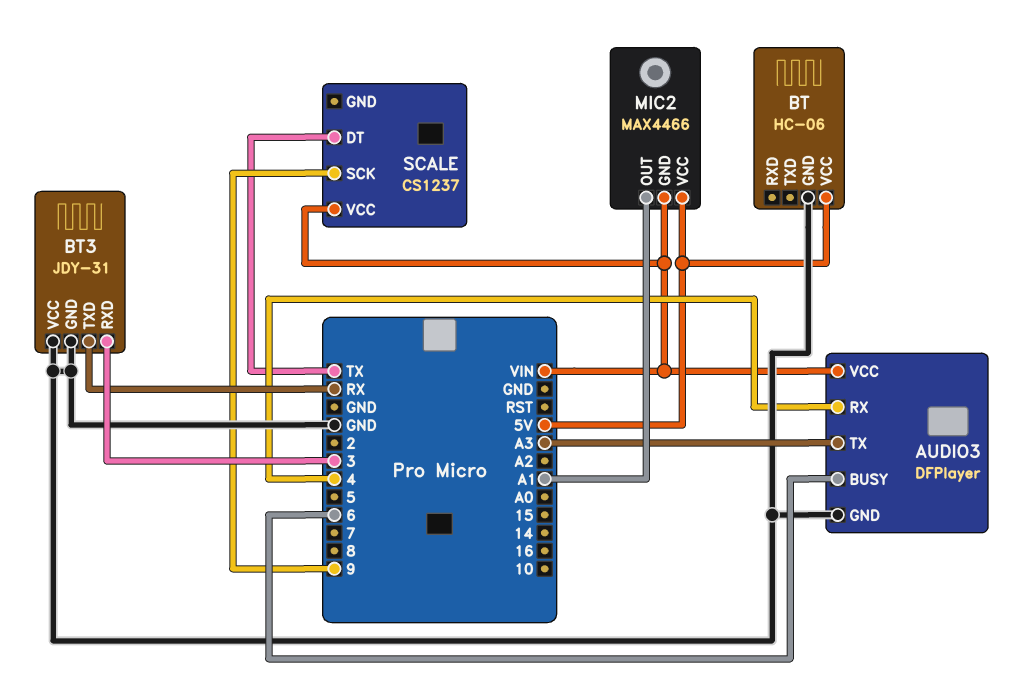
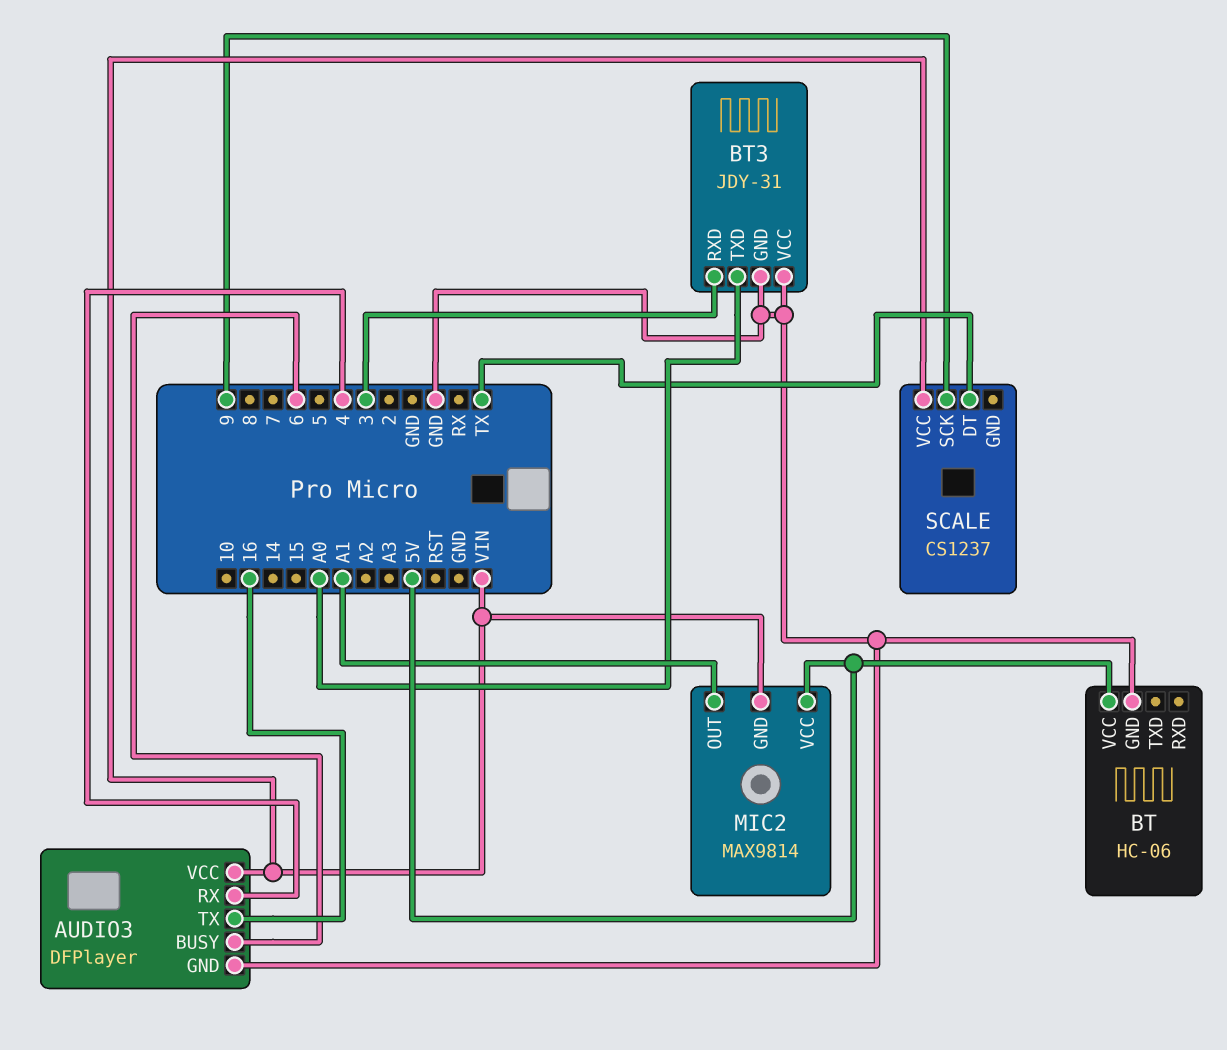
AUDIO3 pin TX: A3 -> 16
BT3 pin TXD: RX -> A0
MIC2: MAX4466 -> MAX9814

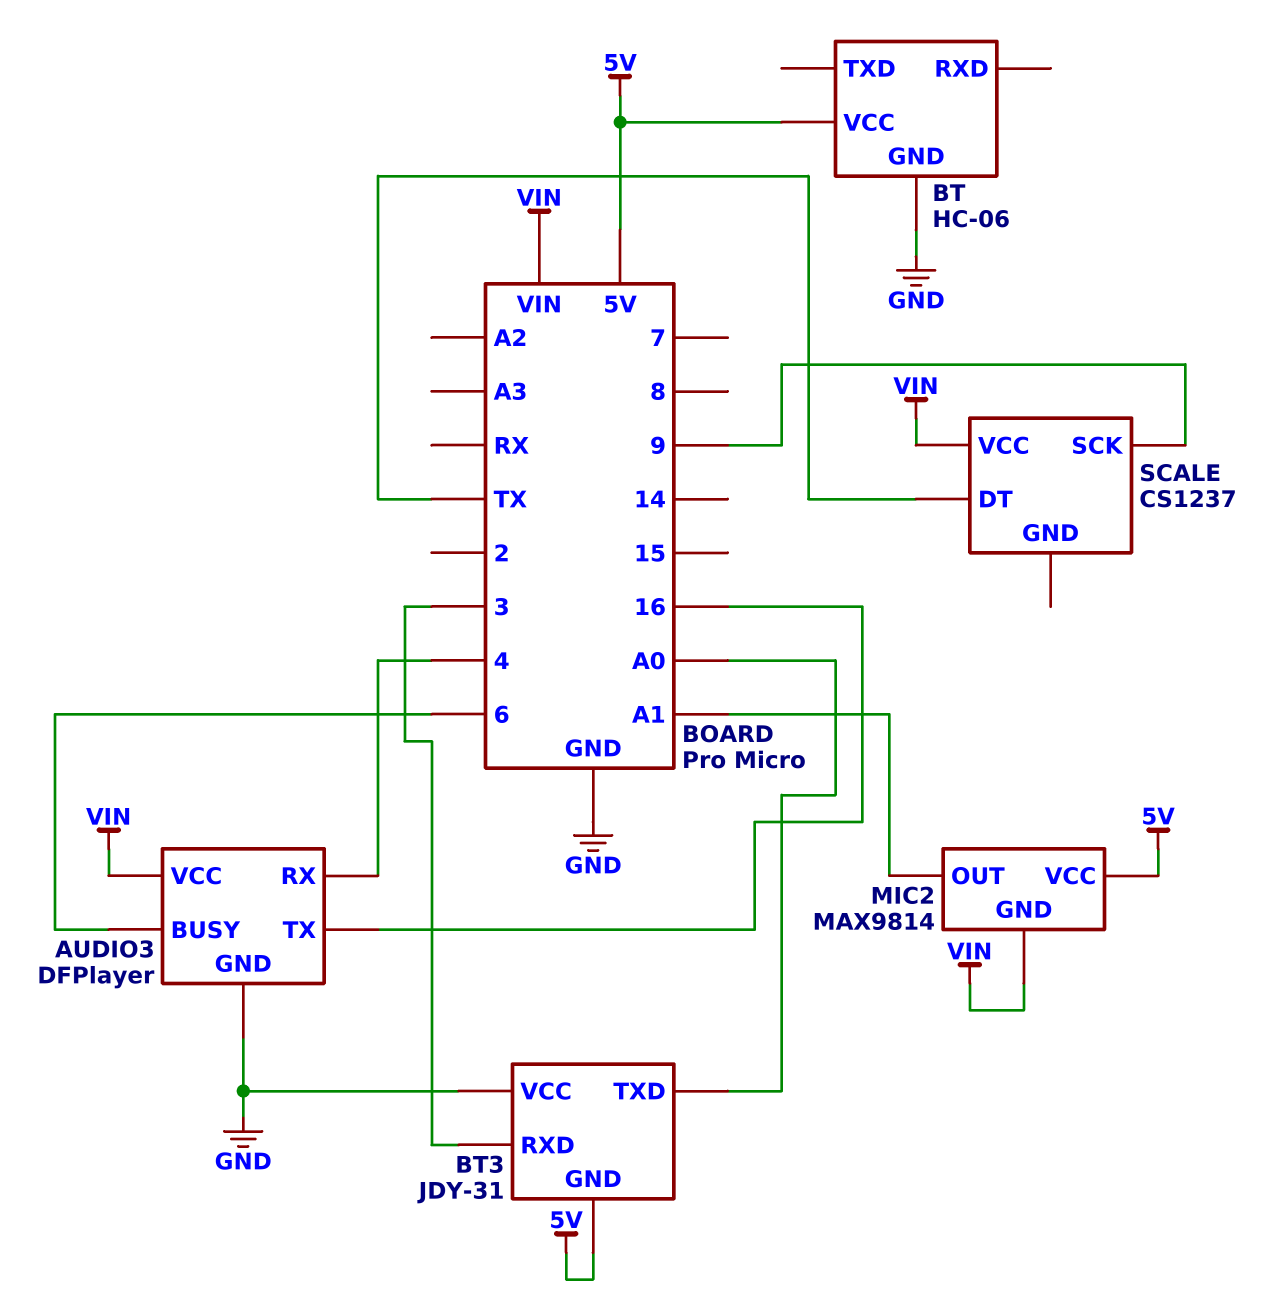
BT3 pin GND: GND -> 5V

